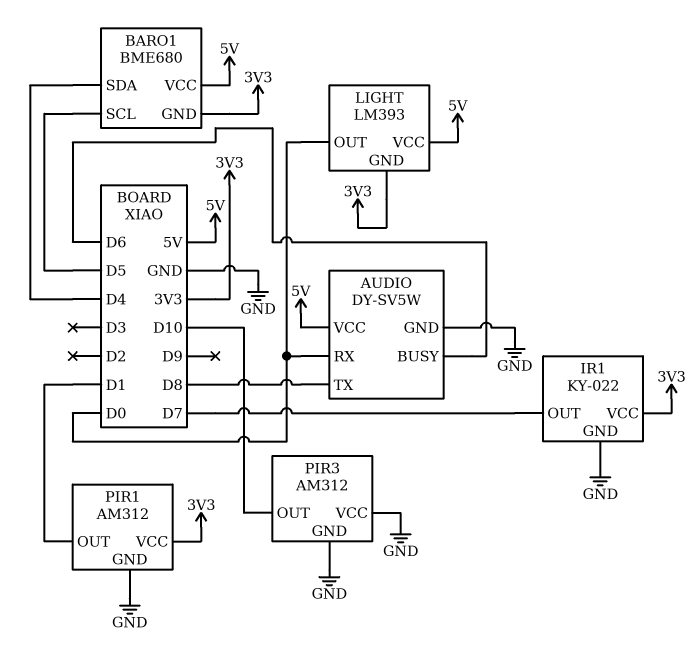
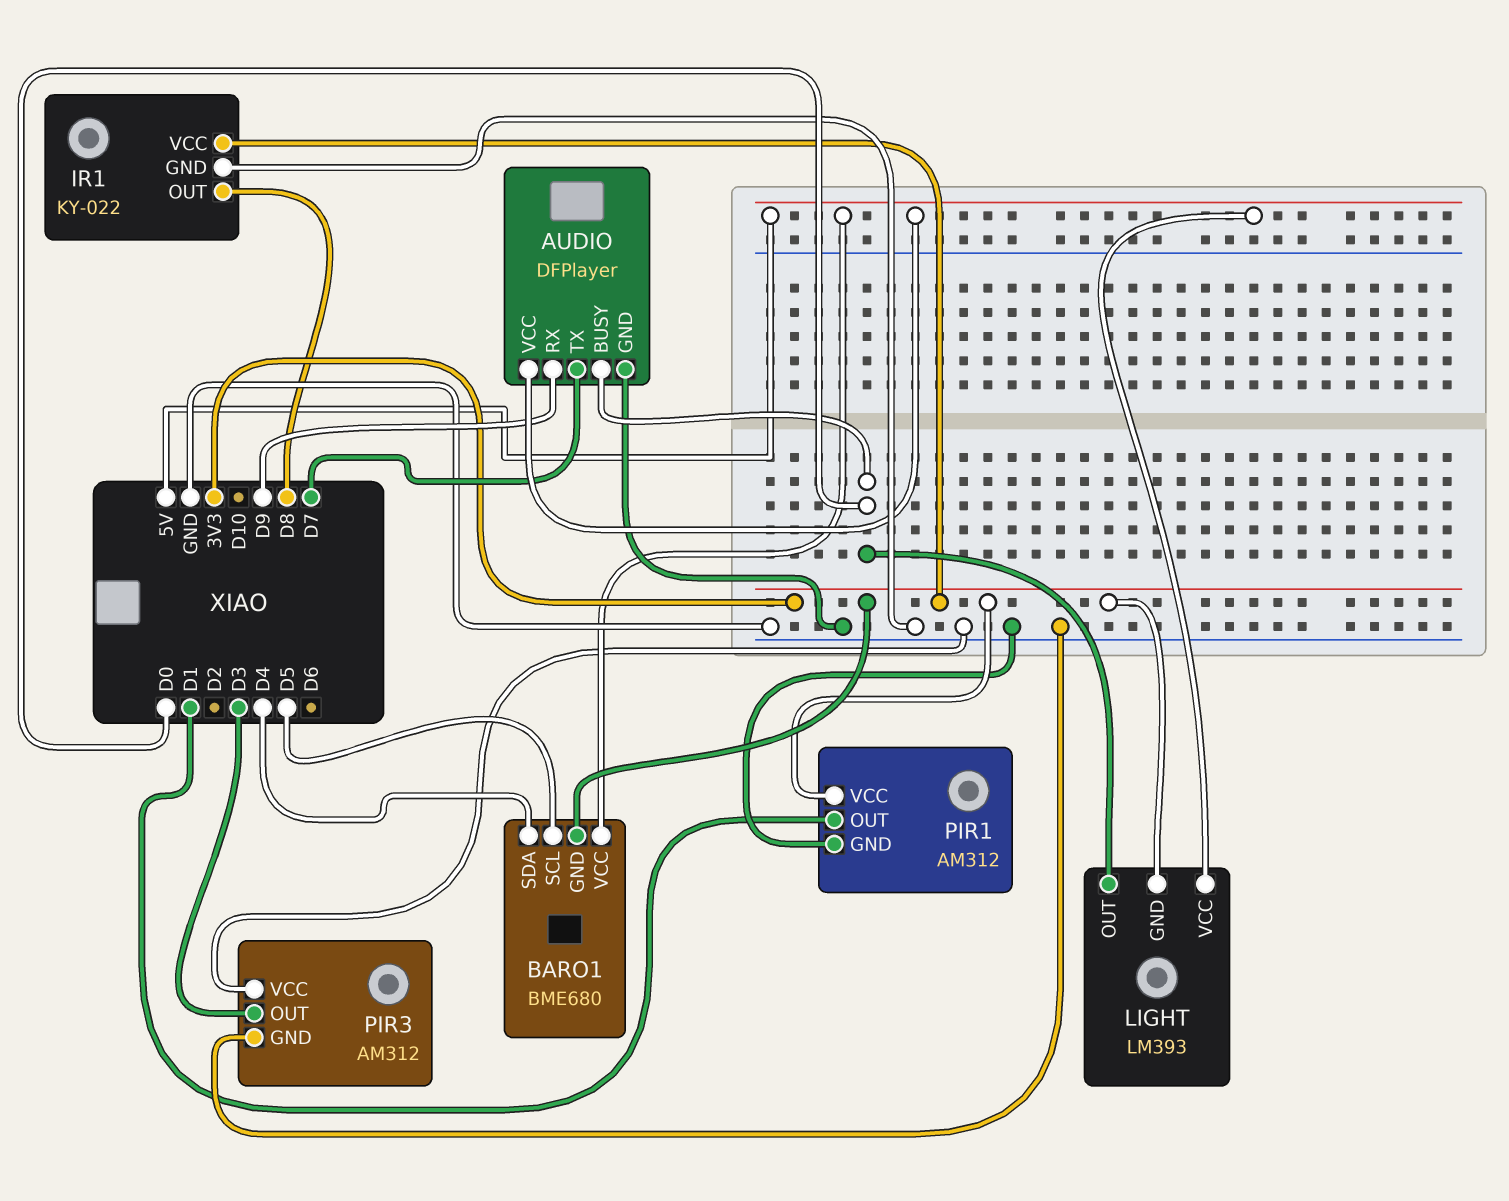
AUDIO: DY-SV5W -> DFPlayer
AUDIO pin BUSY: D6 -> D0
AUDIO pin RX: D0 -> D9
AUDIO pin TX: D8 -> D7
IR1 pin OUT: D7 -> D8
PIR3 pin OUT: D10 -> D3

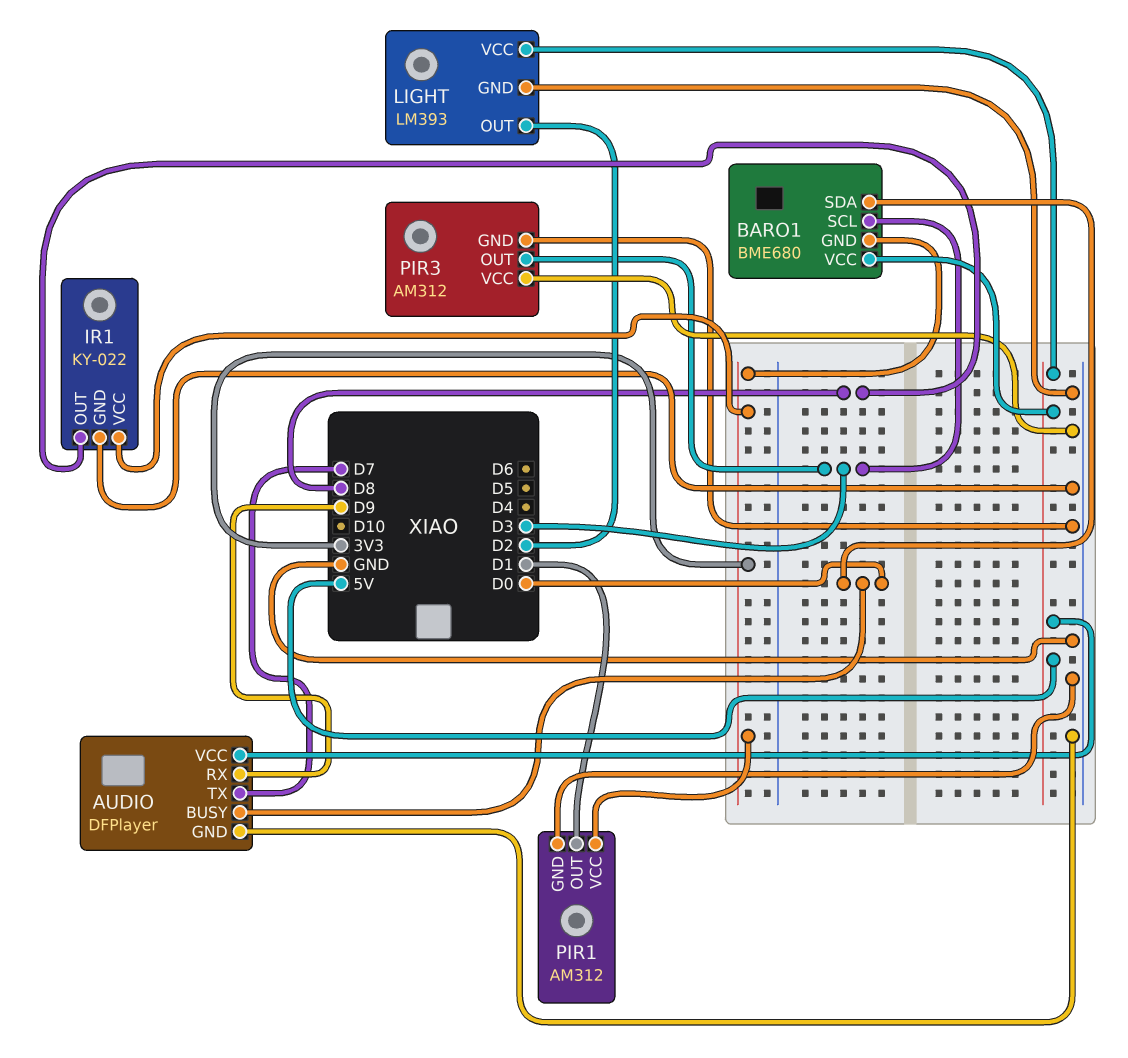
BARO1 pin SCL: D5 -> D3
BARO1 pin SDA: D4 -> D0
LIGHT pin GND: 3V3 -> GND
LIGHT pin OUT: D0 -> D2

